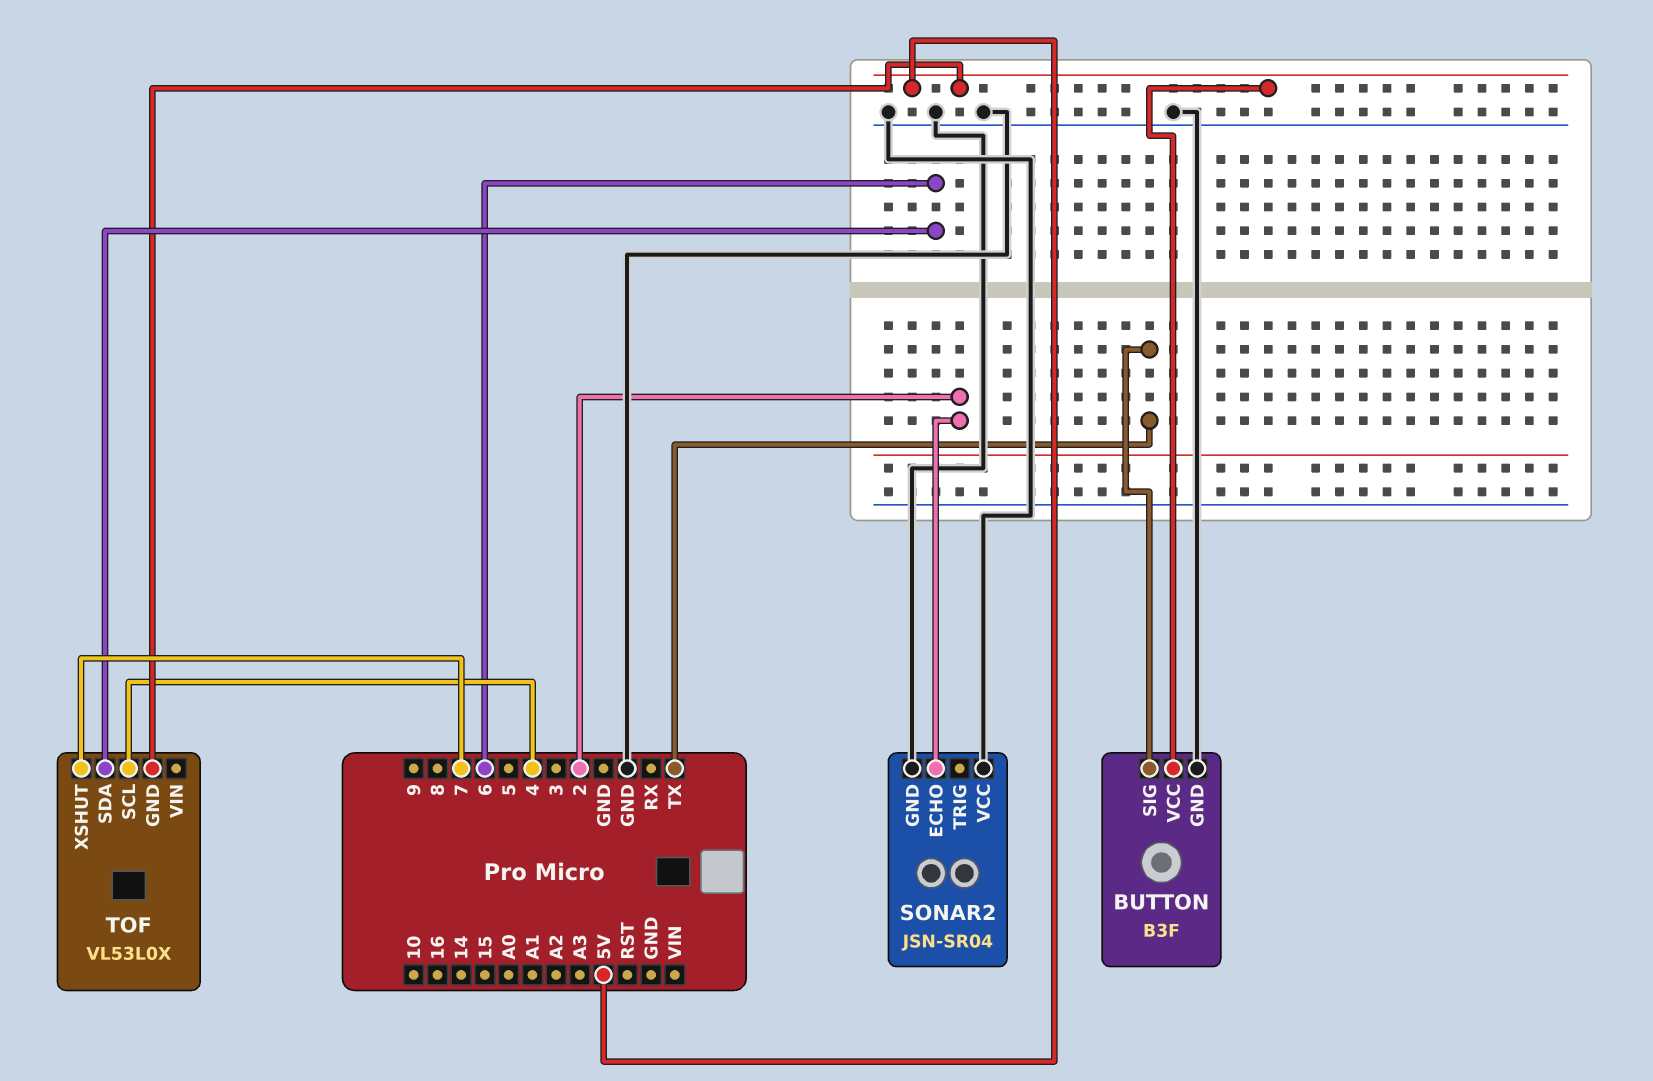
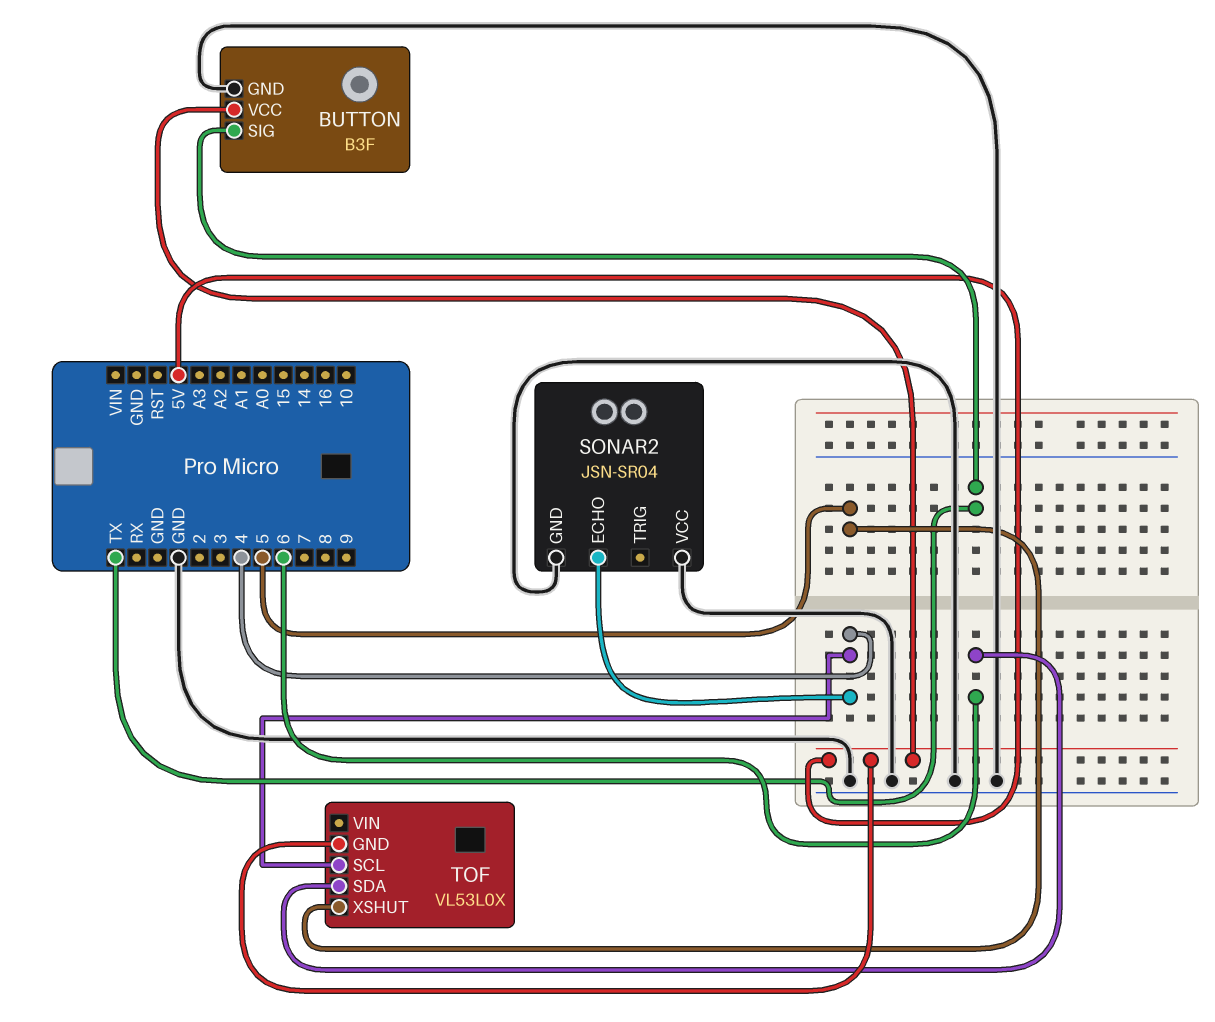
SONAR2 pin ECHO: 2 -> 4
TOF pin XSHUT: 7 -> 5

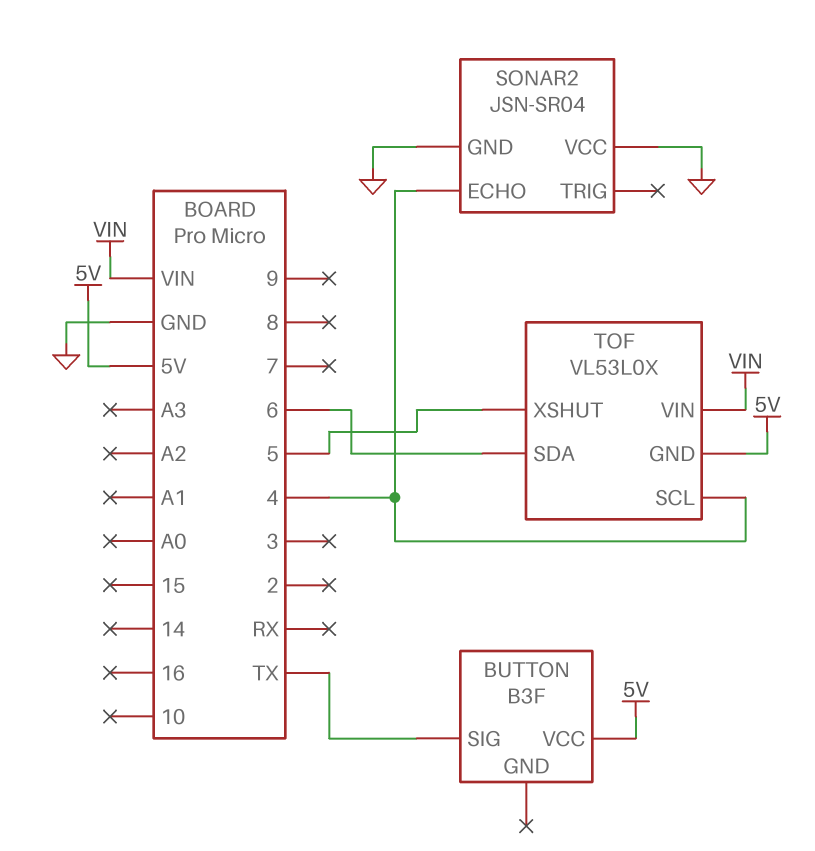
BUTTON pin GND: GND -> none
TOF pin VIN: none -> VIN

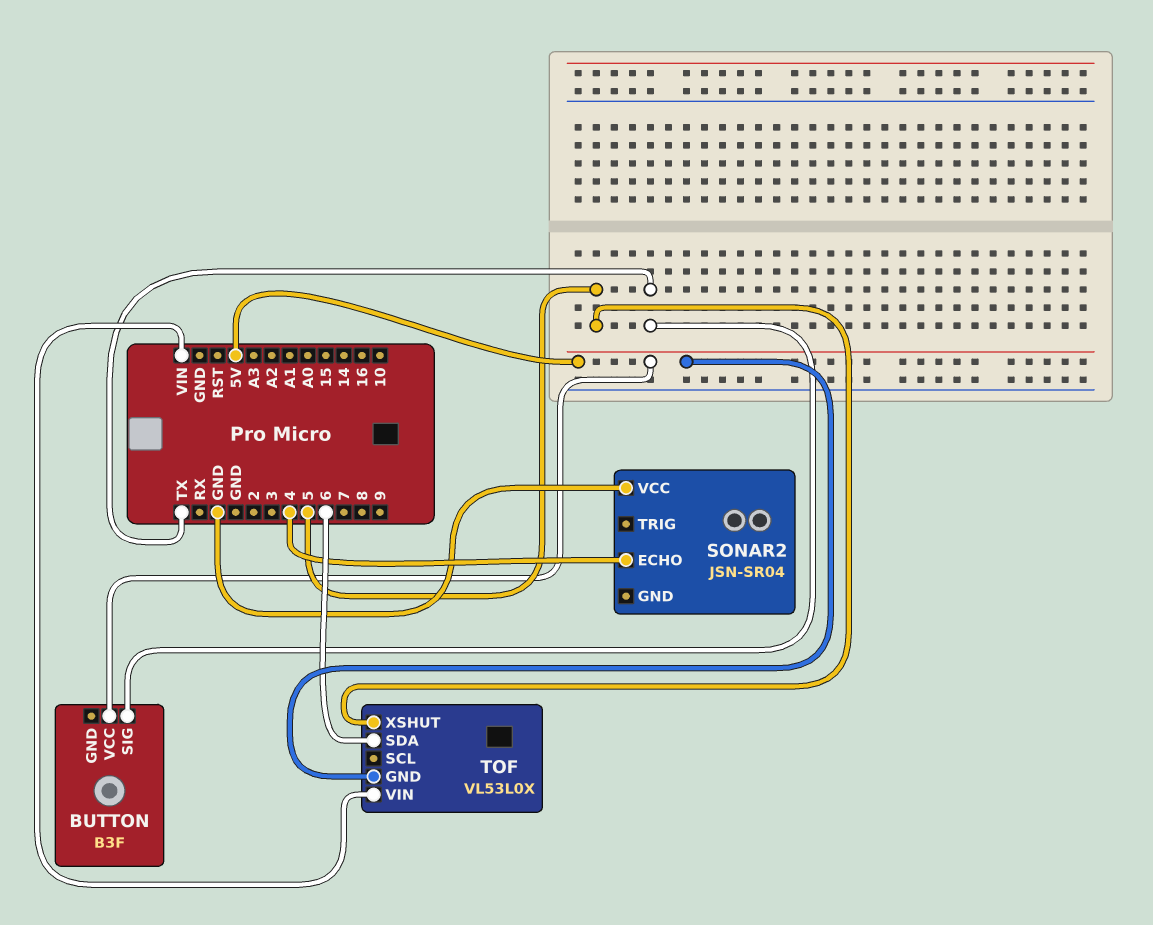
SONAR2 pin GND: GND -> none
TOF pin SCL: 4 -> none

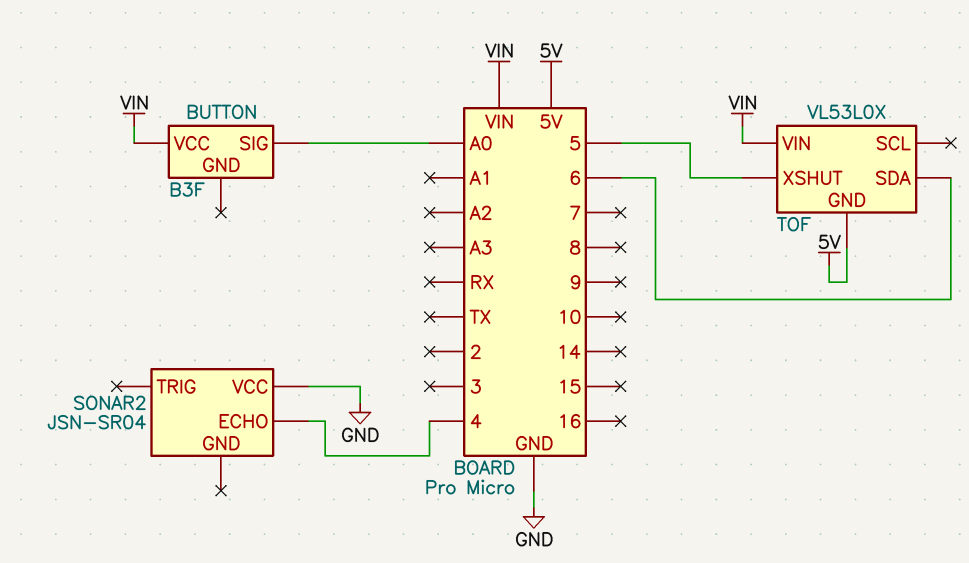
BUTTON pin SIG: TX -> A0
BUTTON pin VCC: 5V -> VIN

